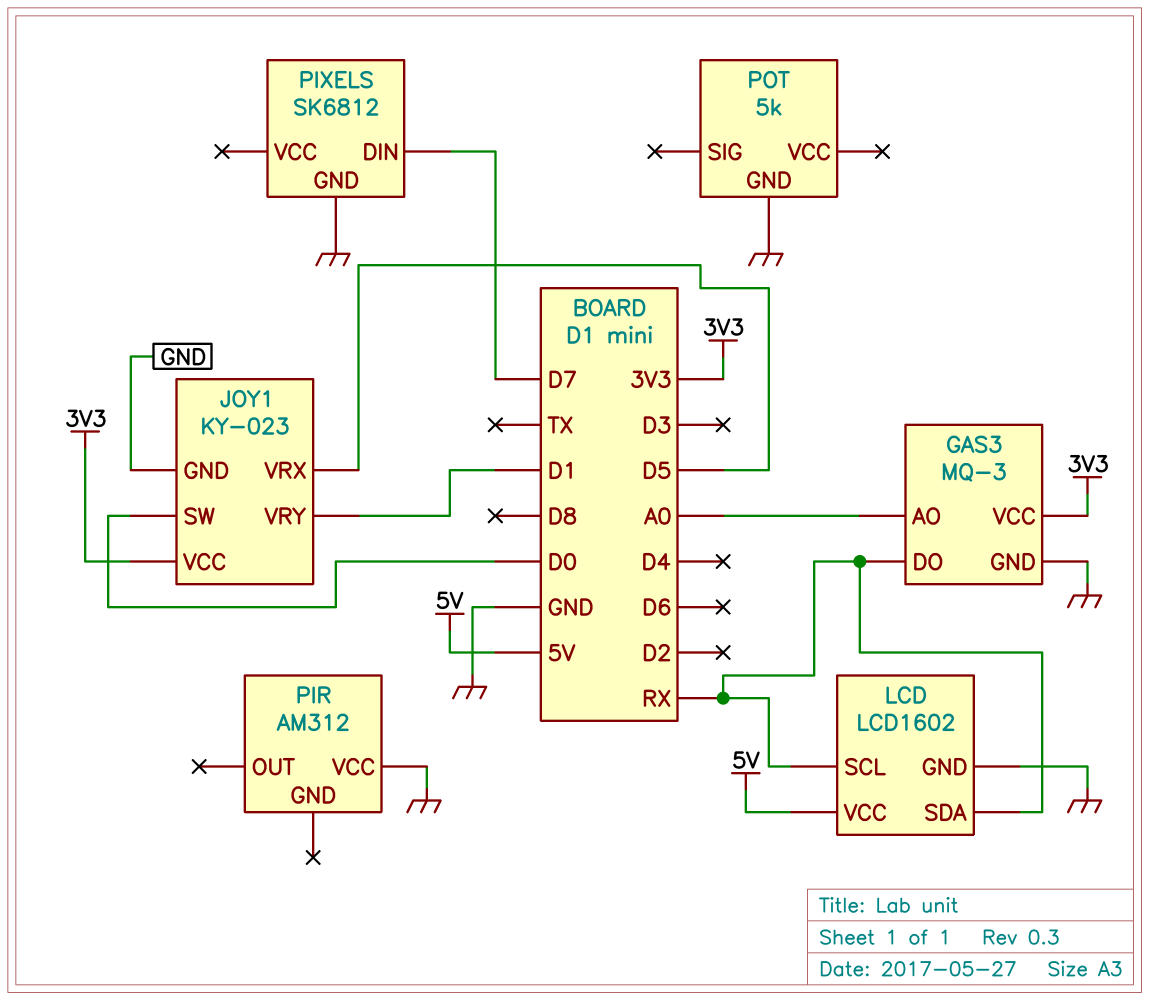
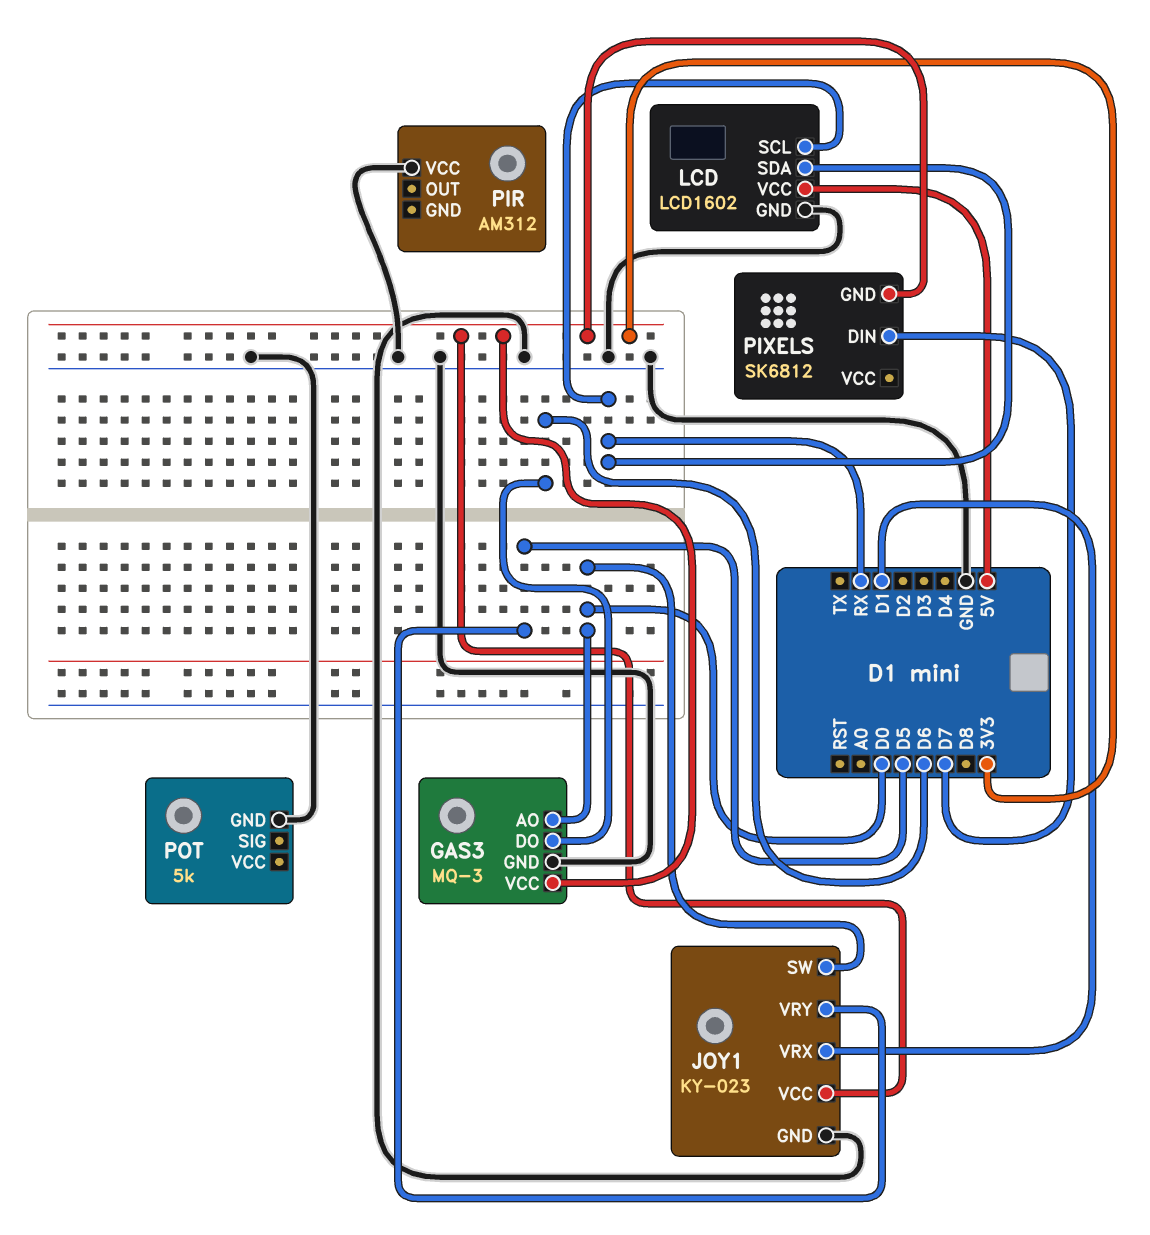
GAS3 pin AO: A0 -> D0
GAS3 pin DO: RX -> D6
JOY1 pin VRX: D5 -> D1
JOY1 pin VRY: D1 -> D5
PIXELS pin GND: GND -> 3V3

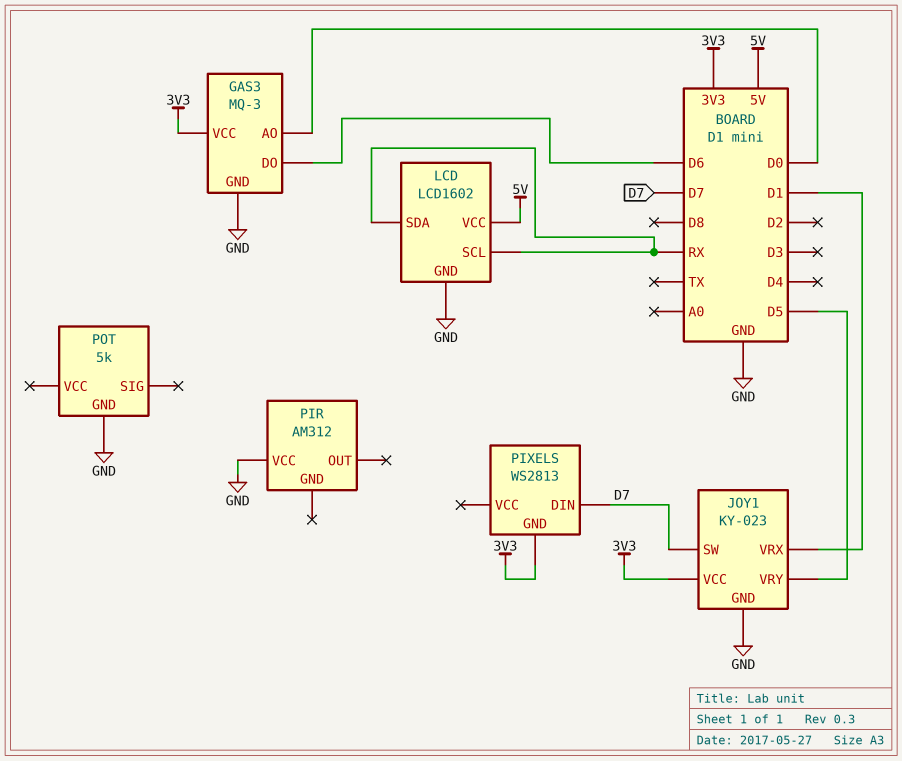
JOY1 pin SW: D0 -> D7
PIXELS: SK6812 -> WS2813

